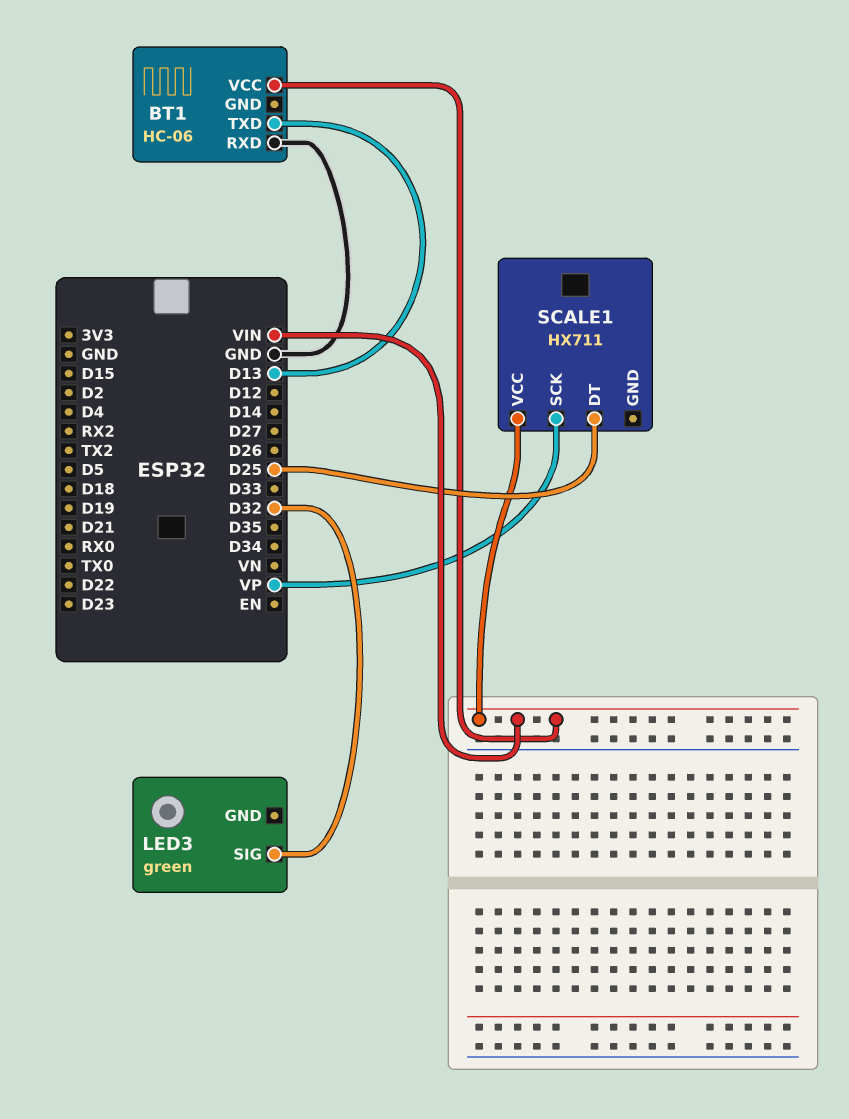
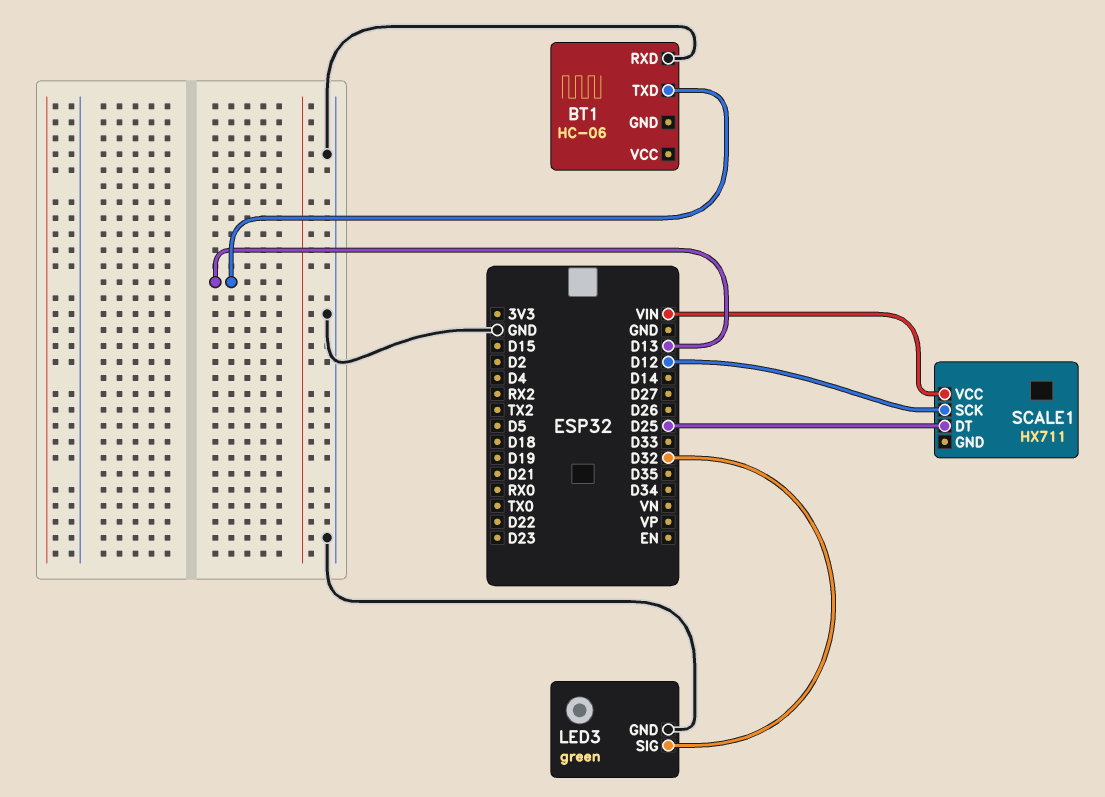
BT1 pin VCC: VIN -> none
LED3 pin GND: none -> GND
SCALE1 pin SCK: VP -> D12

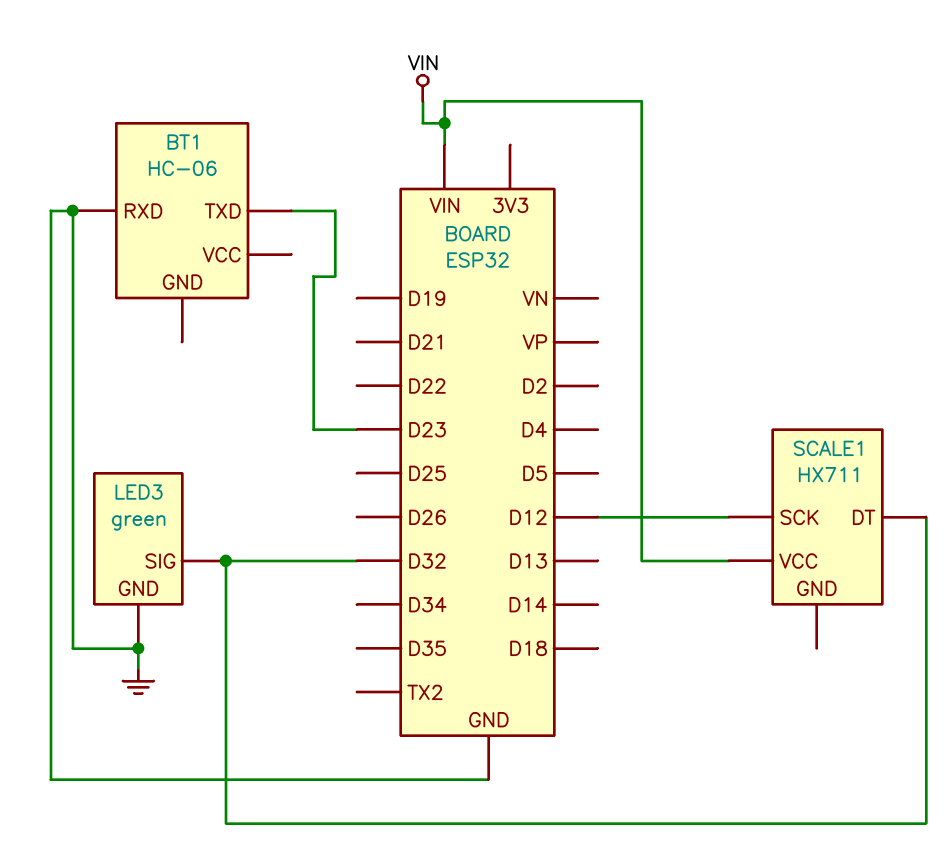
BT1 pin TXD: D13 -> D23
SCALE1 pin DT: D25 -> D32

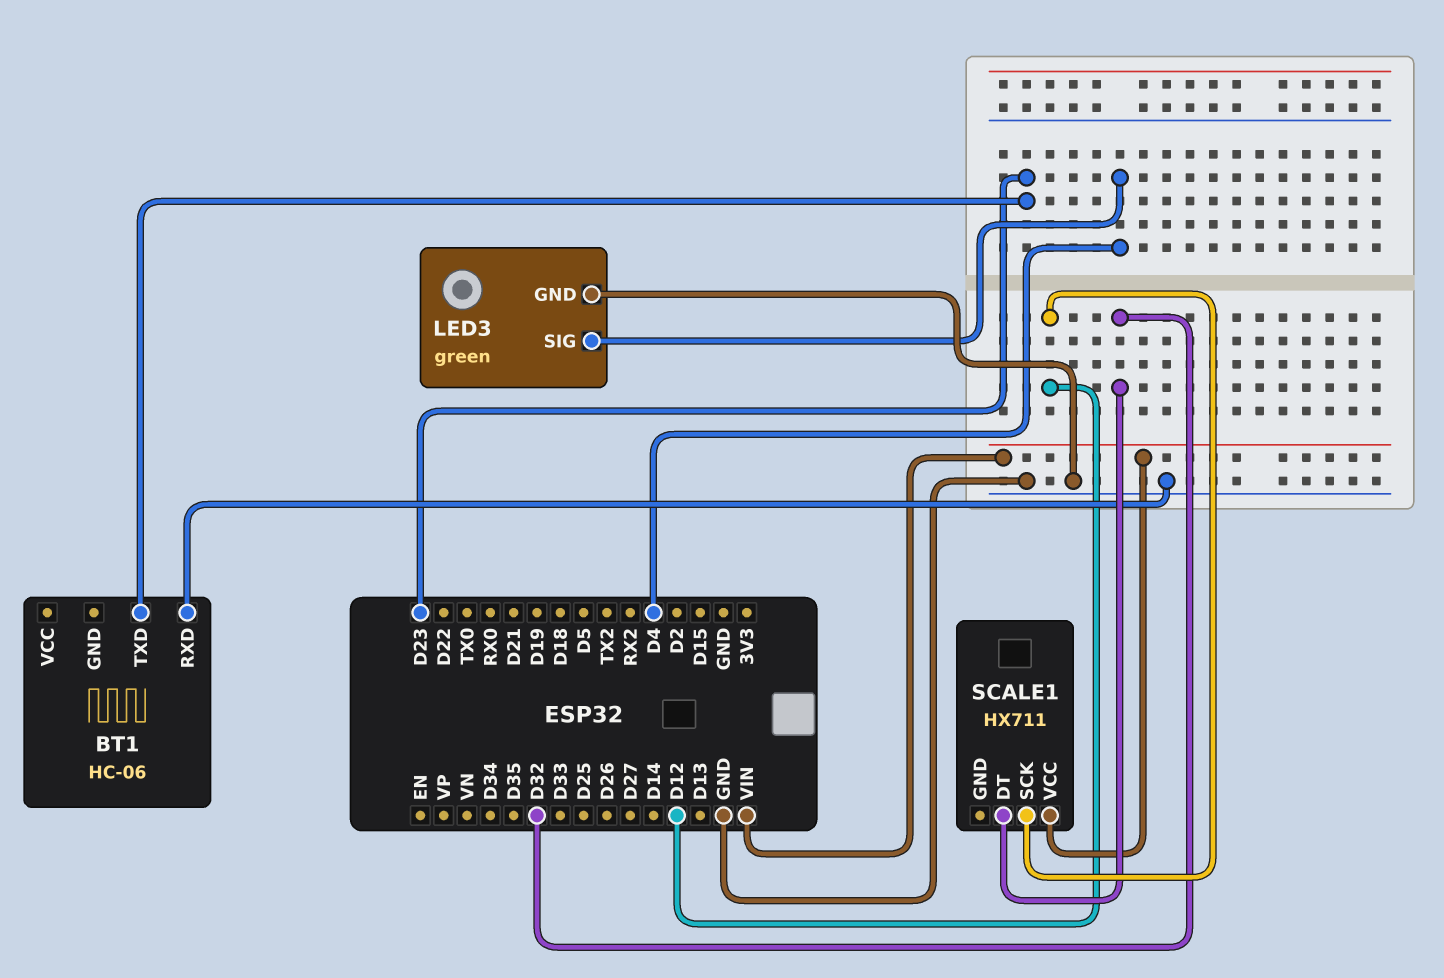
LED3 pin SIG: D32 -> D4

